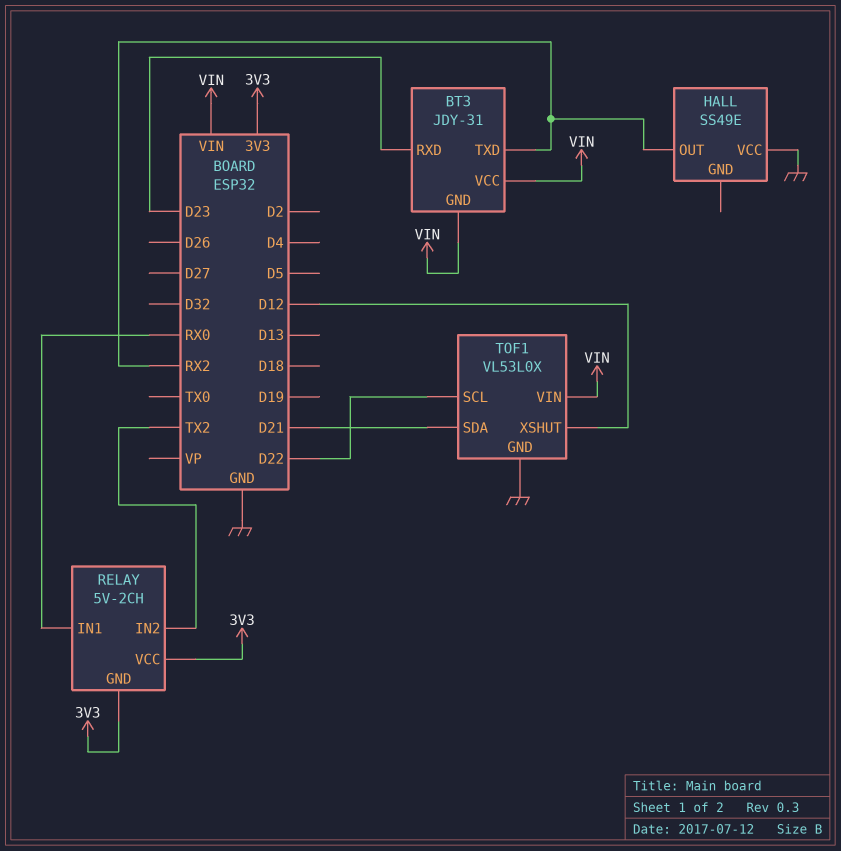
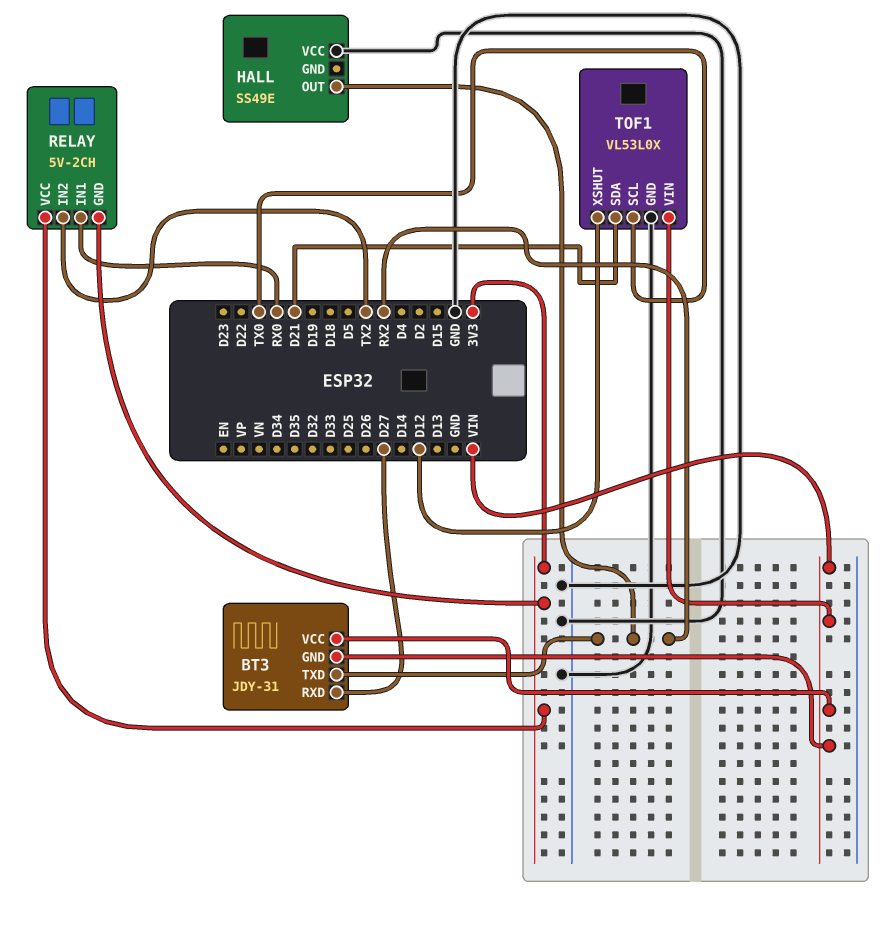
BT3 pin RXD: D23 -> D27
TOF1 pin SCL: D22 -> TX0

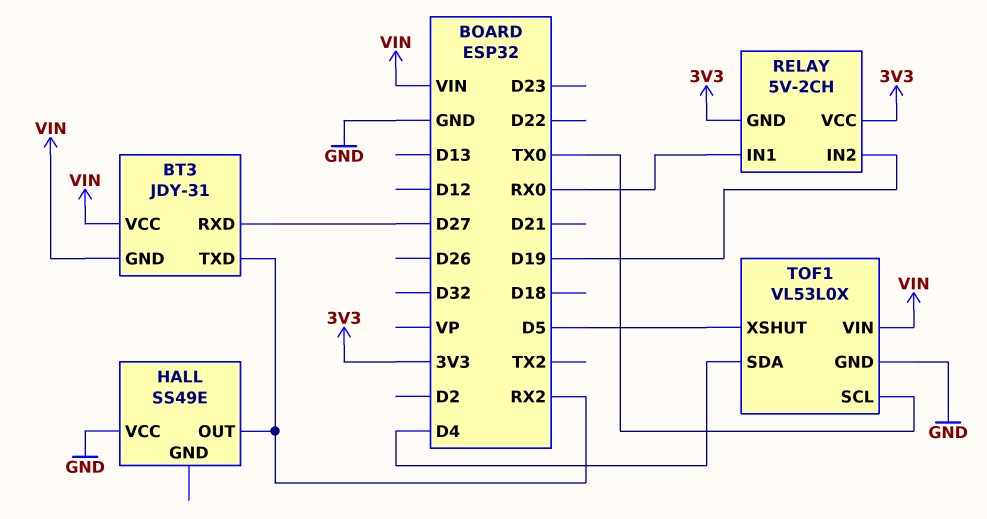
RELAY pin IN2: TX2 -> D19
TOF1 pin SDA: D21 -> D4
TOF1 pin XSHUT: D12 -> D5

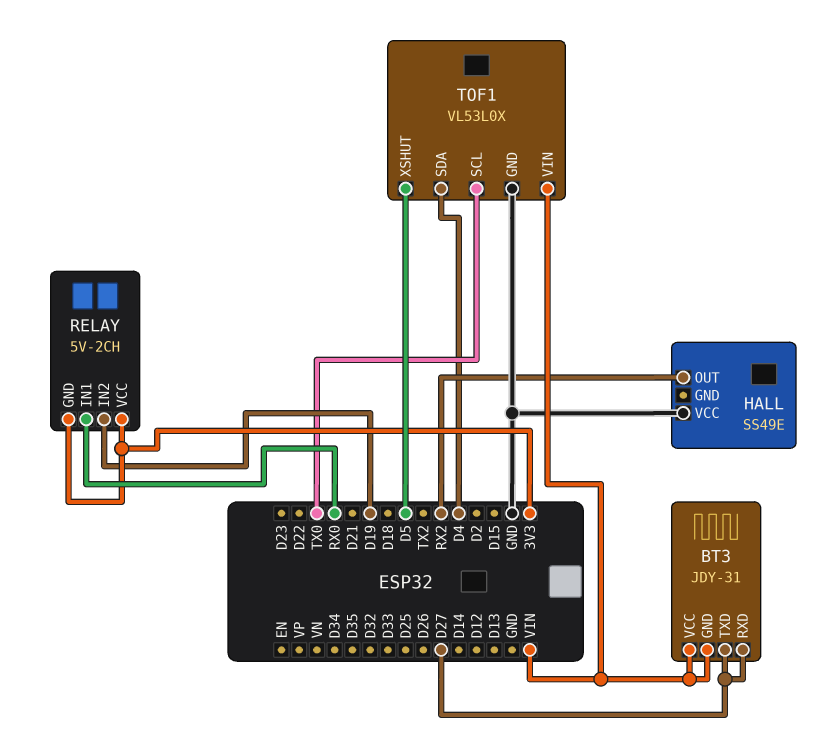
BT3 pin TXD: RX2 -> D27

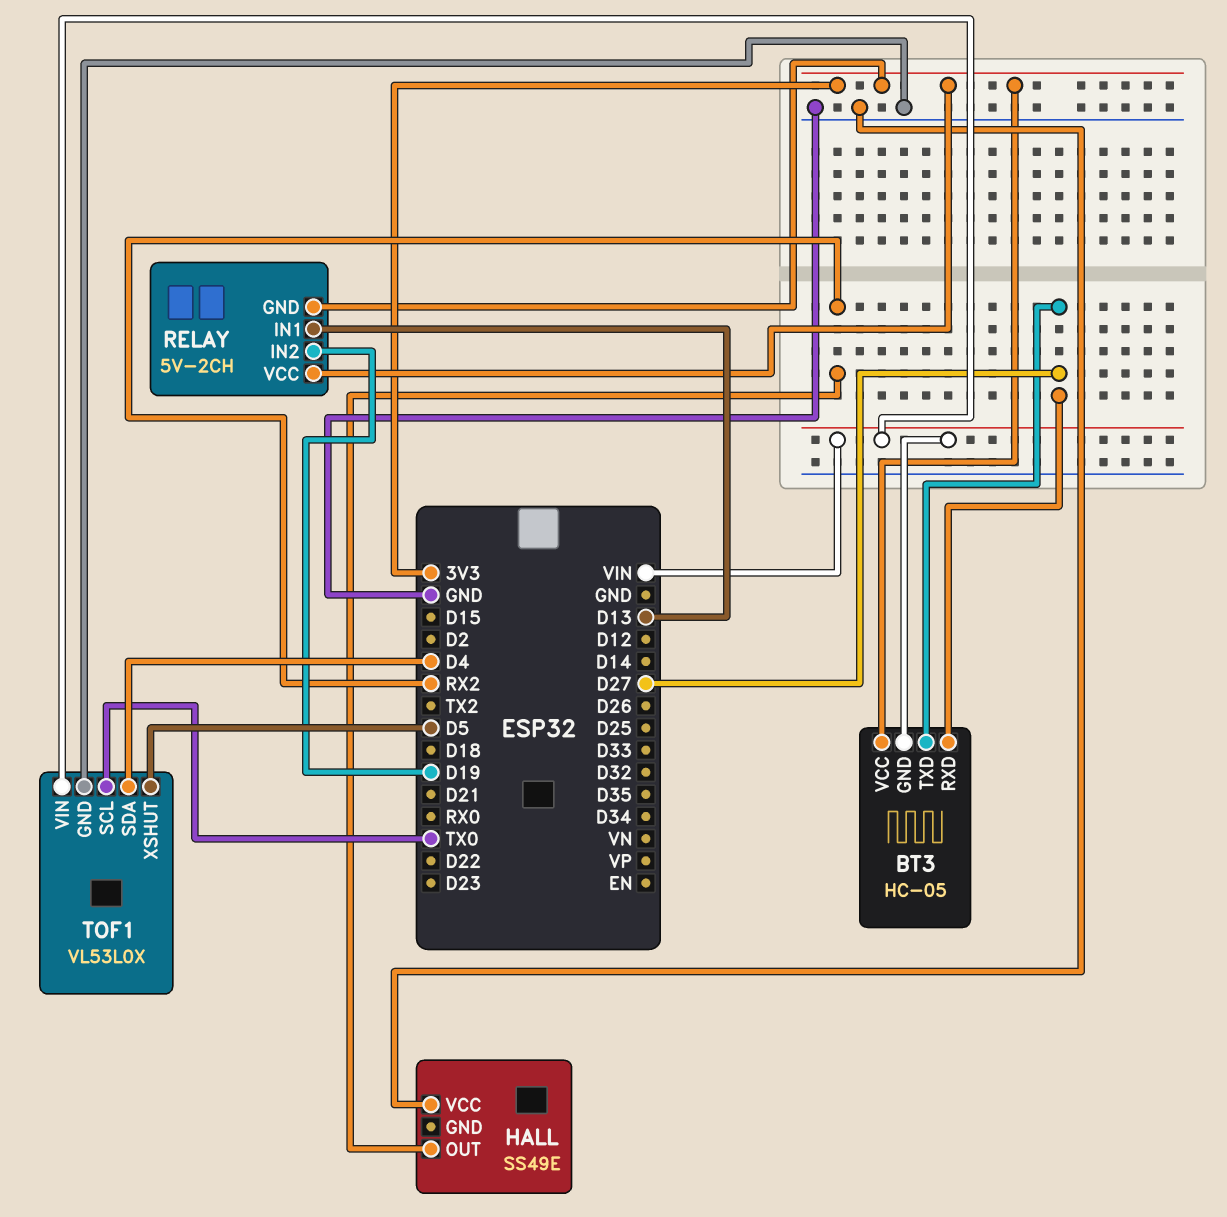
BT3: JDY-31 -> HC-05
BT3 pin VCC: VIN -> 3V3
RELAY pin IN1: RX0 -> D13

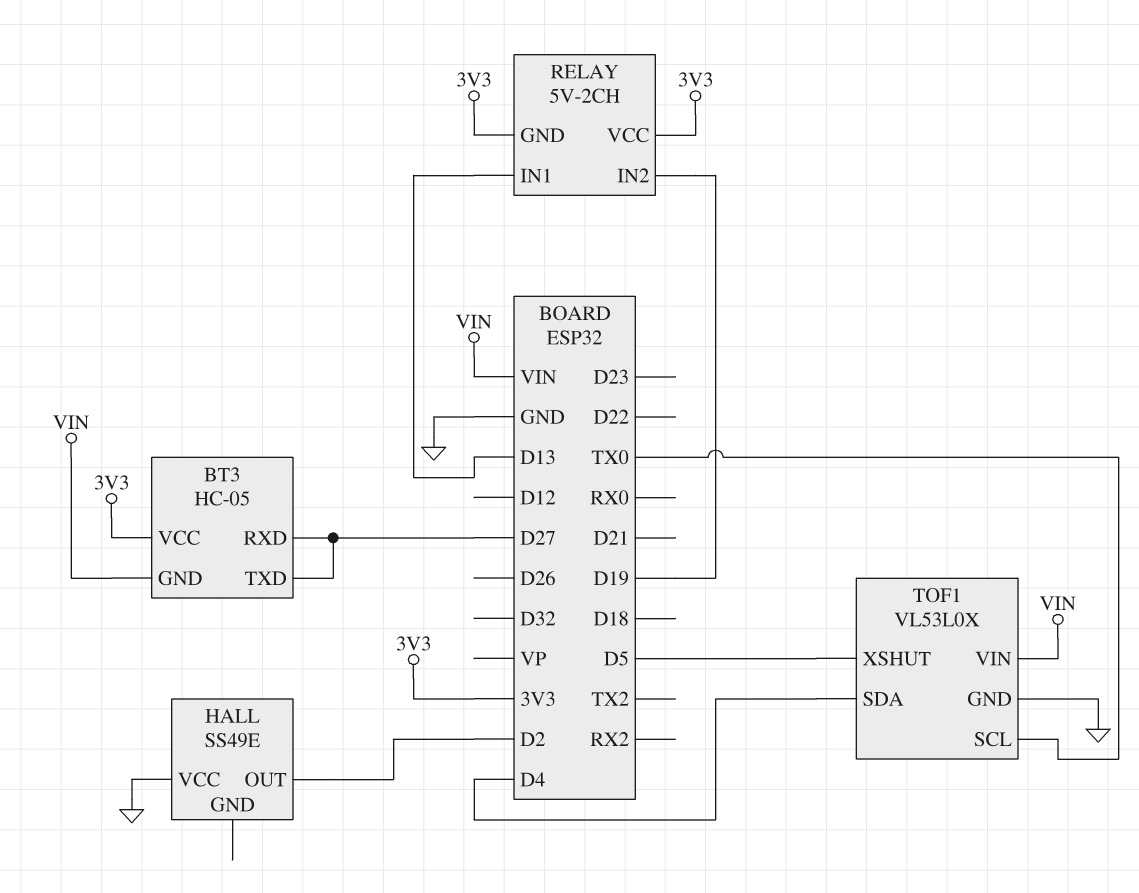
HALL pin OUT: RX2 -> D2

